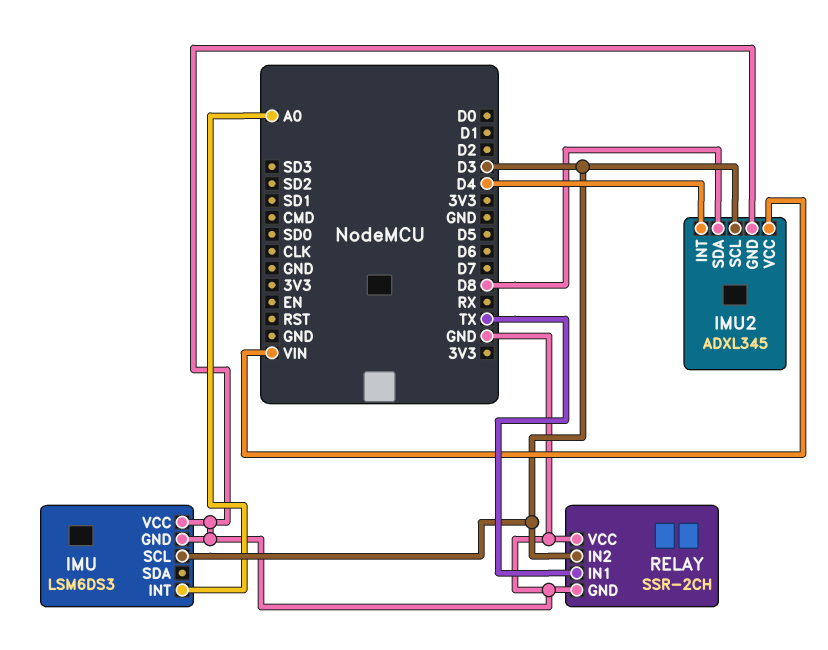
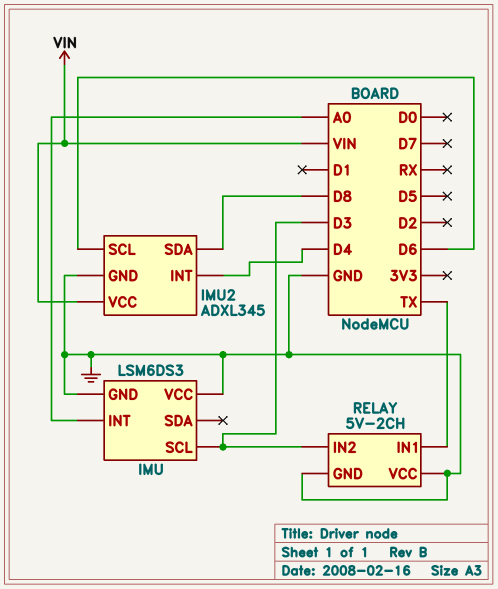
IMU2 pin SCL: D3 -> D6
RELAY: SSR-2CH -> 5V-2CH

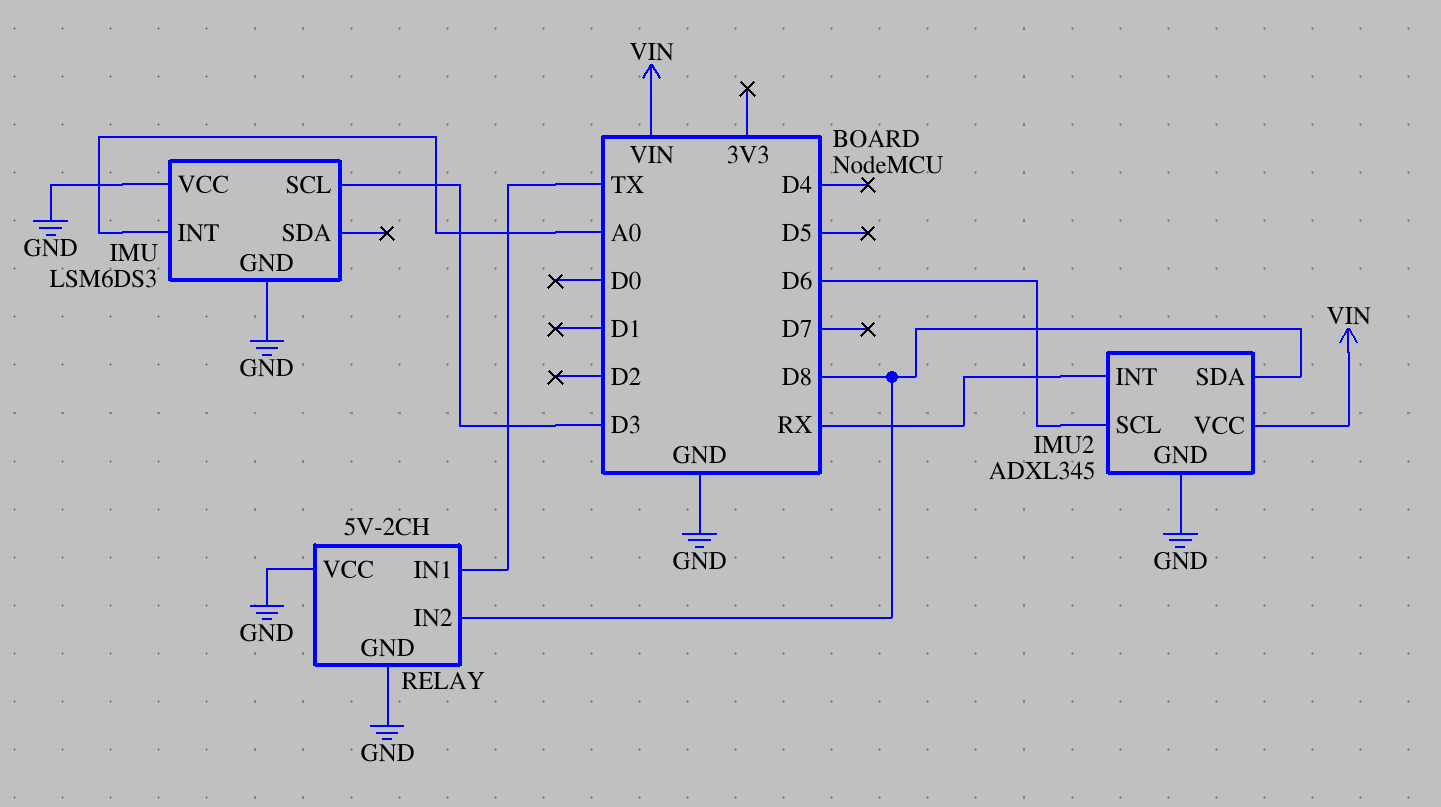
IMU2 pin INT: D4 -> RX
RELAY pin IN2: D3 -> D8

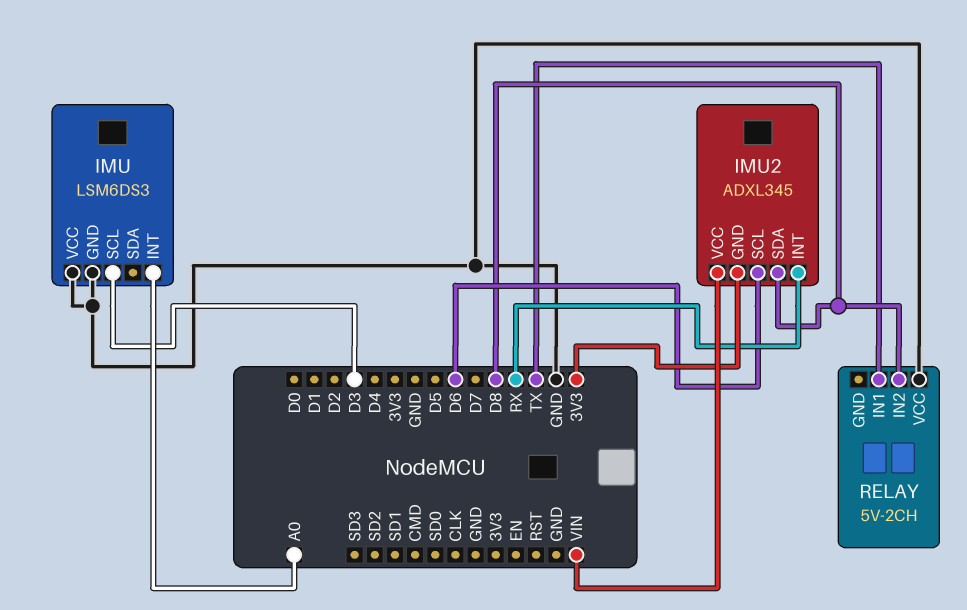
IMU2 pin GND: GND -> 3V3
RELAY pin GND: GND -> none

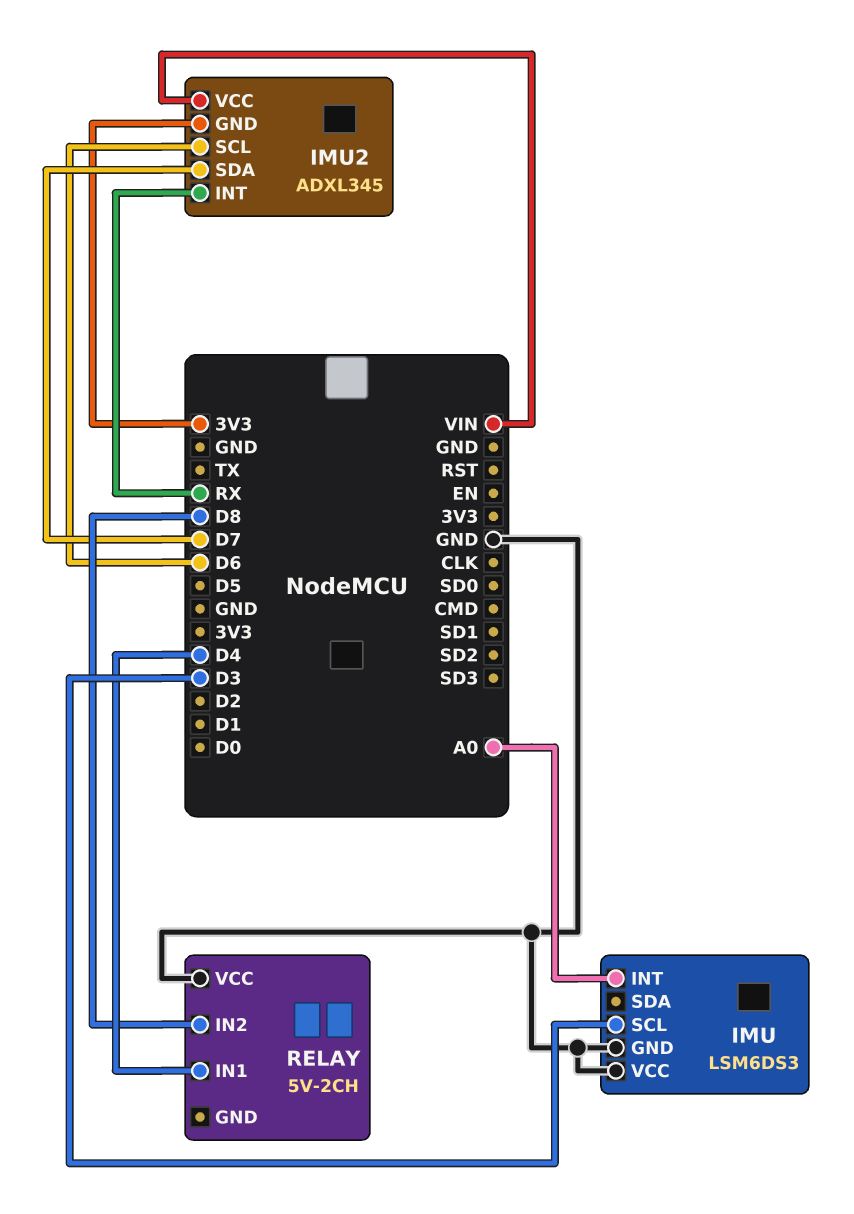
IMU2 pin SDA: D8 -> D7
RELAY pin IN1: TX -> D4

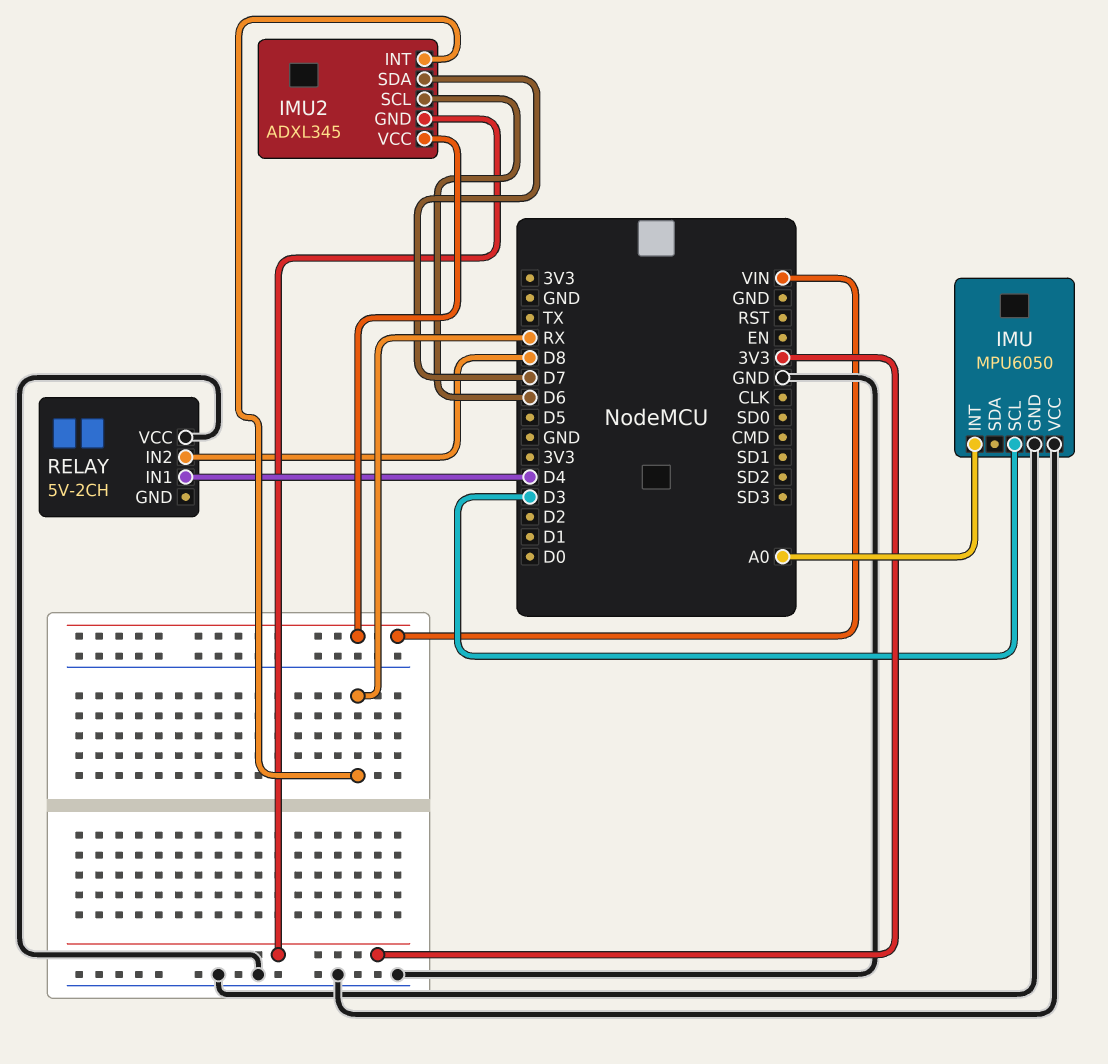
IMU: LSM6DS3 -> MPU6050

